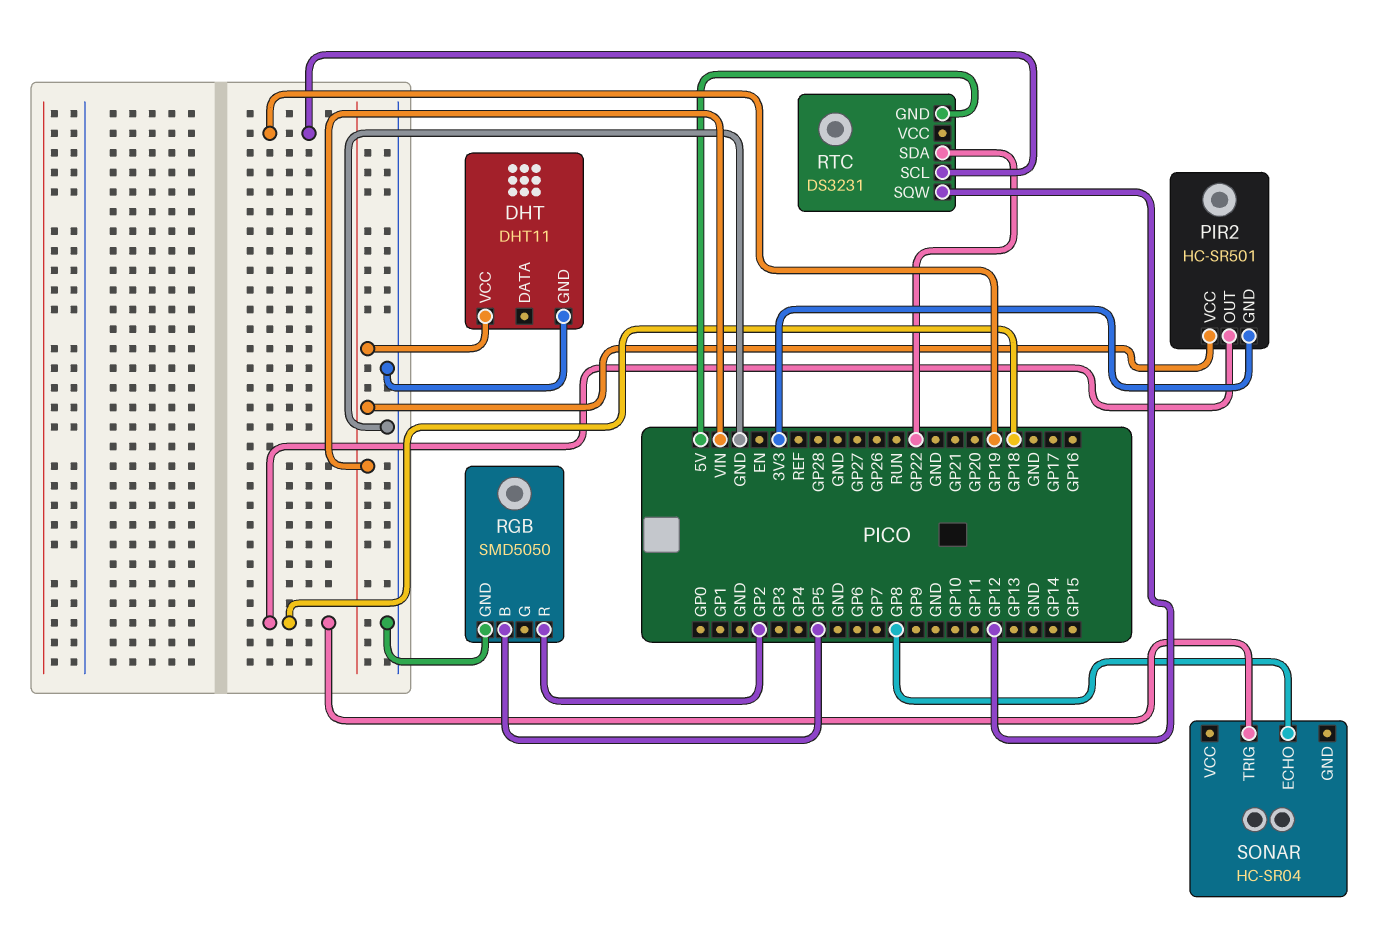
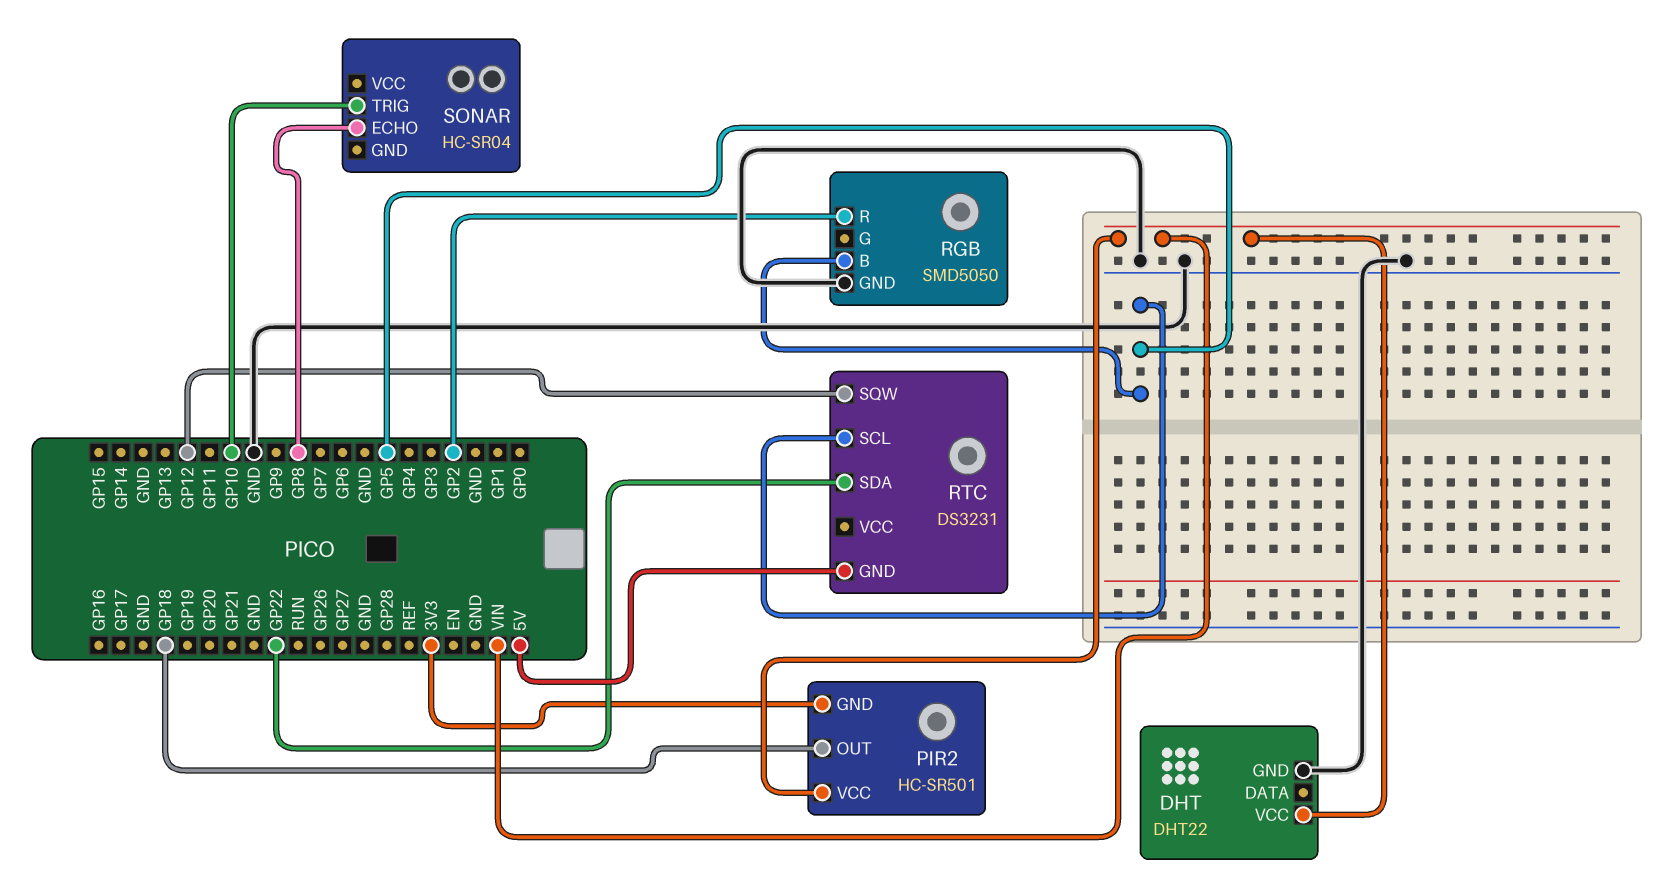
DHT: DHT11 -> DHT22
RTC pin SCL: GP19 -> GP5
SONAR pin TRIG: GP18 -> GP10

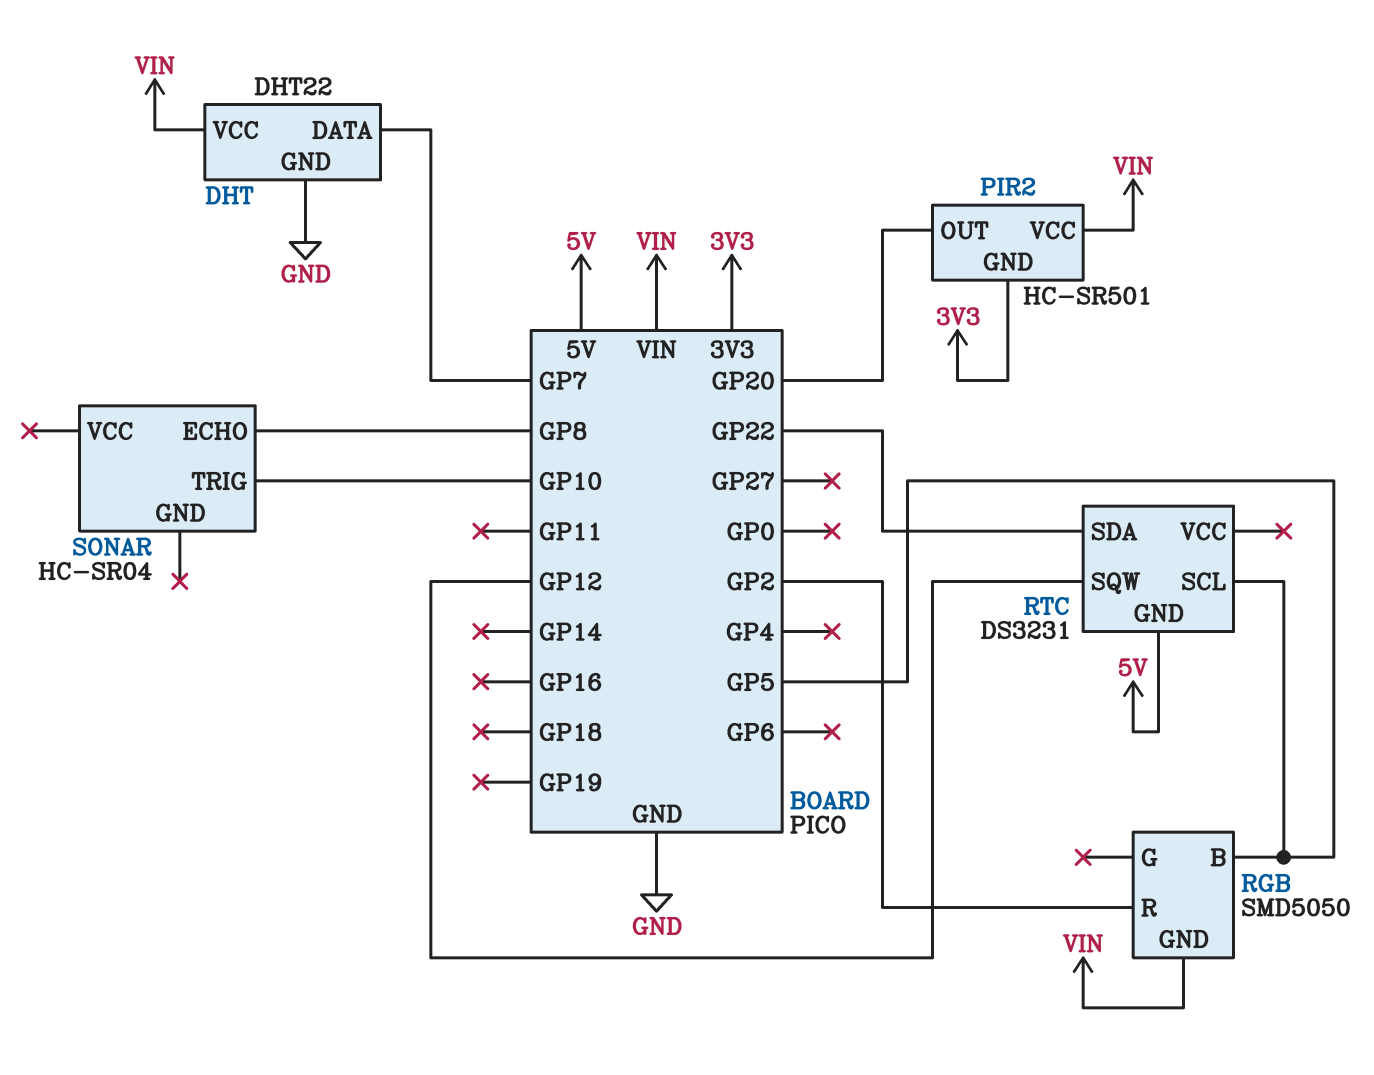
DHT pin DATA: none -> GP7
PIR2 pin OUT: GP18 -> GP20
RGB pin GND: GND -> VIN

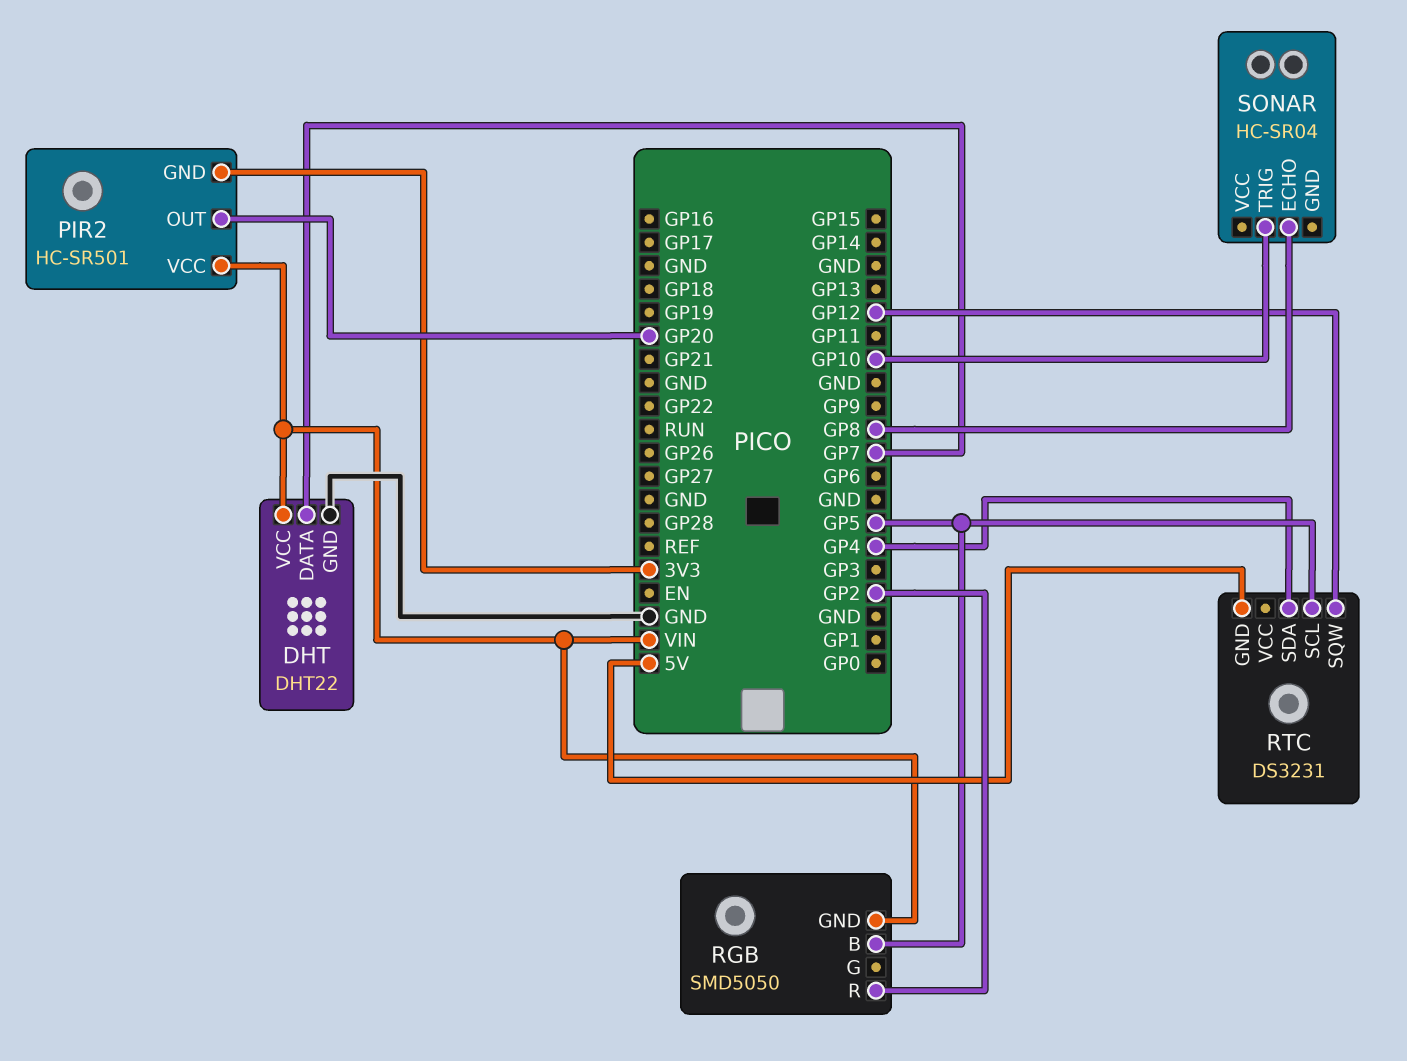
RTC pin SDA: GP22 -> GP4

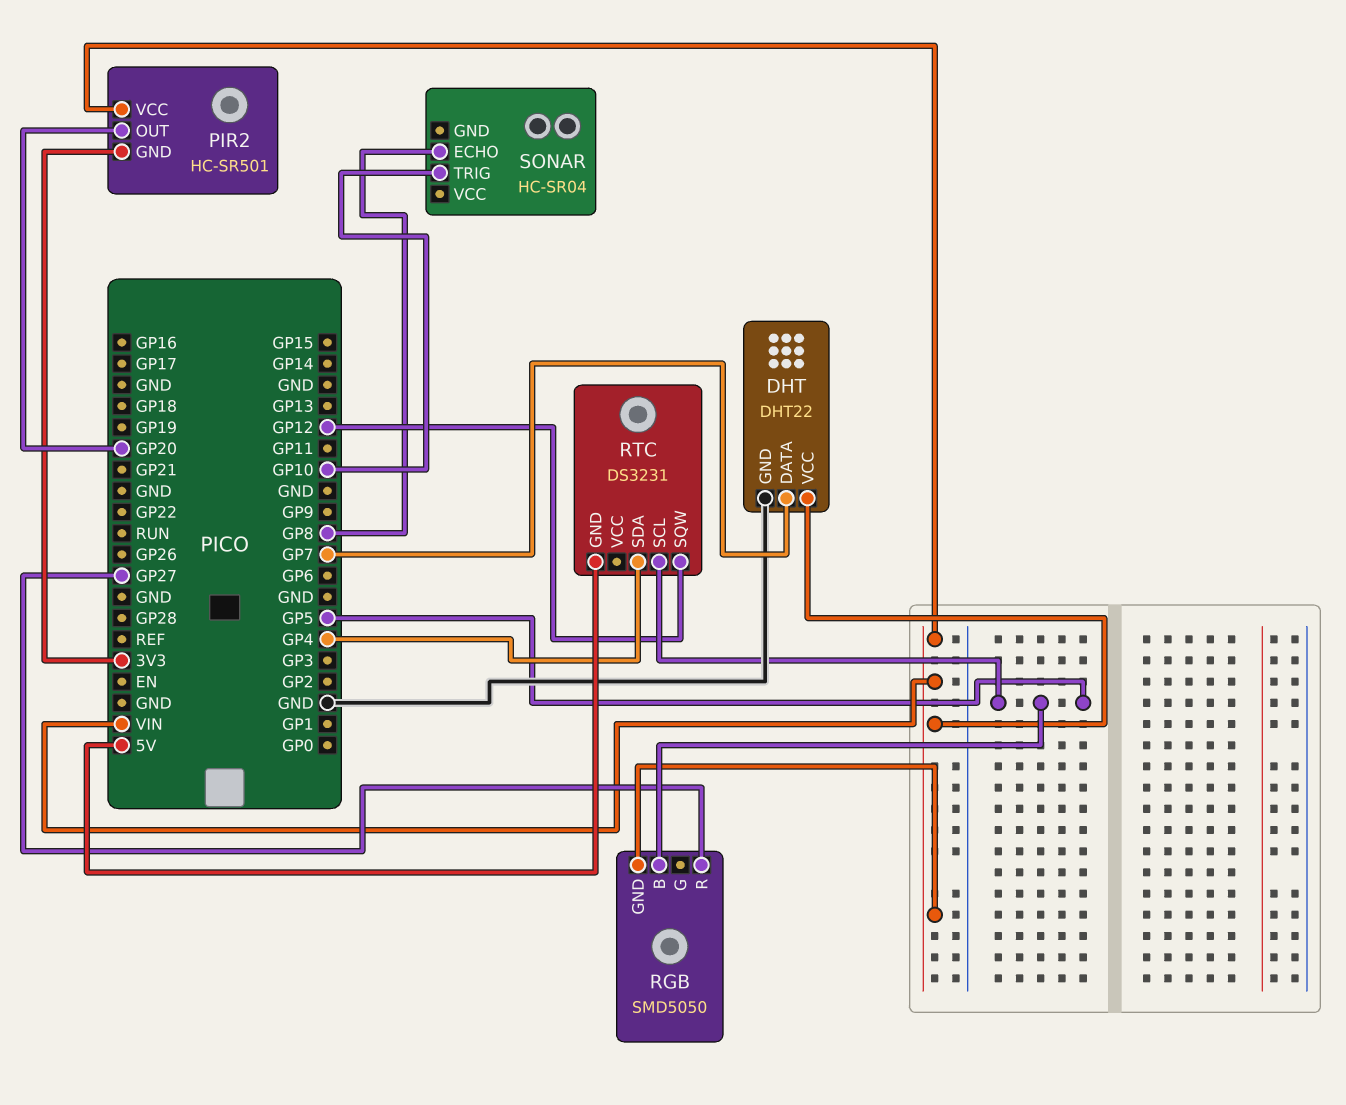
RGB pin R: GP2 -> GP27

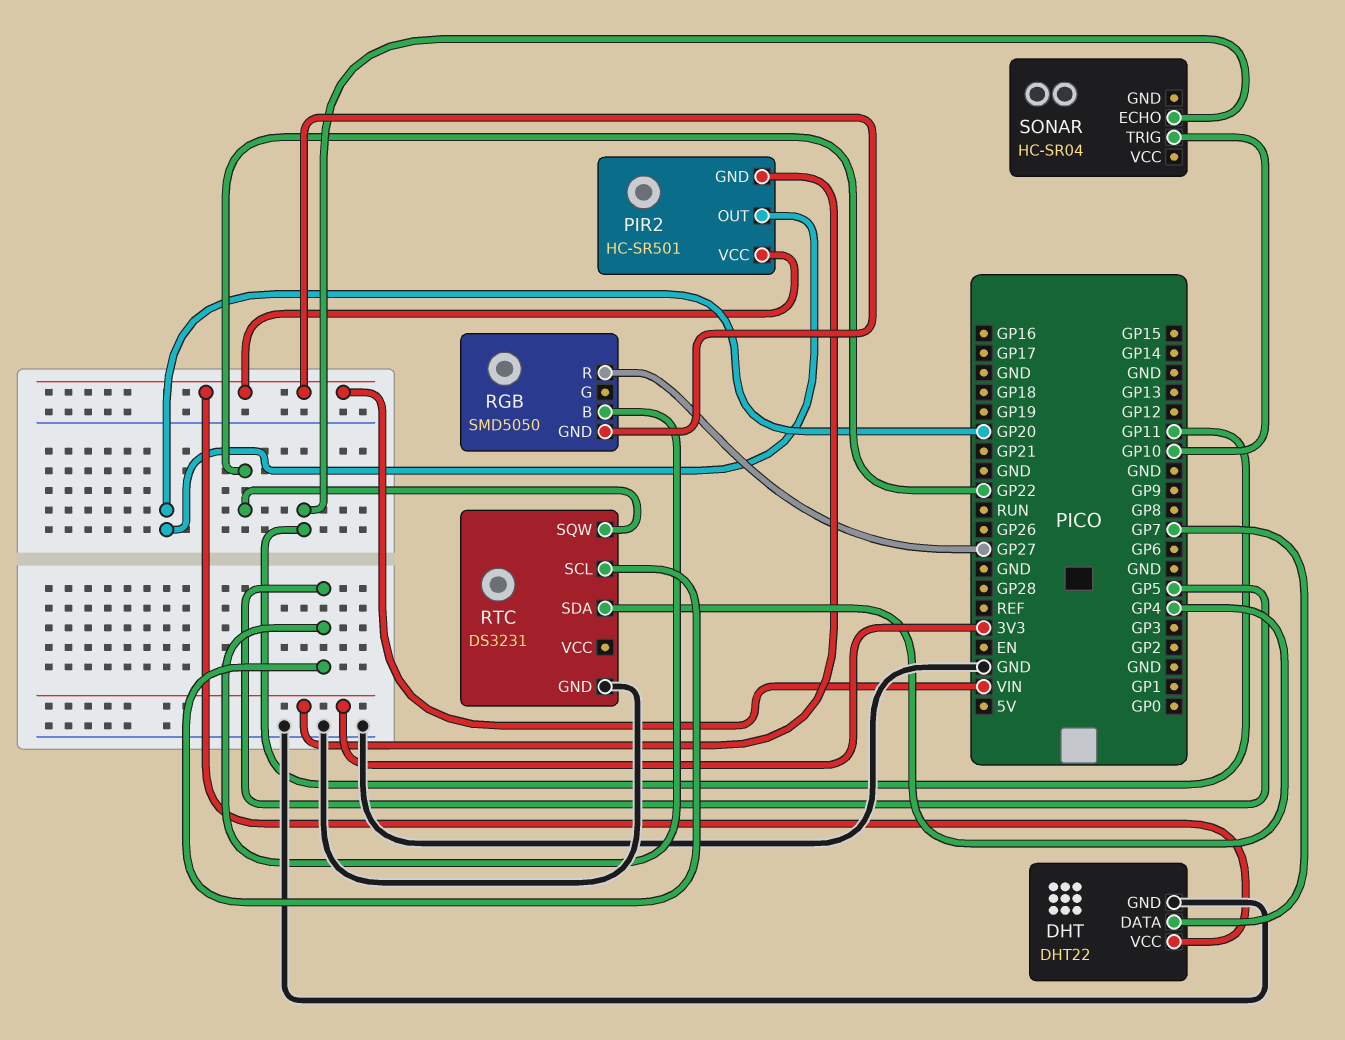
RTC pin GND: 5V -> GND
RTC pin SQW: GP12 -> GP22
SONAR pin ECHO: GP8 -> GP11

